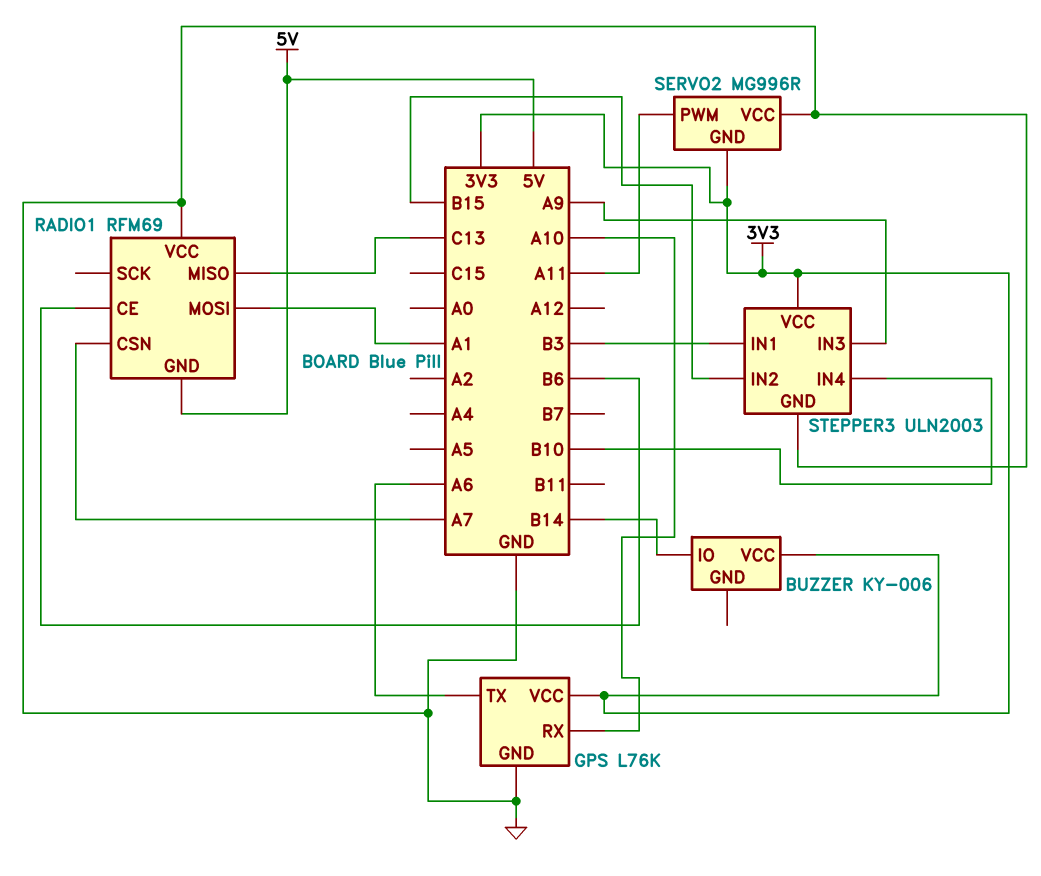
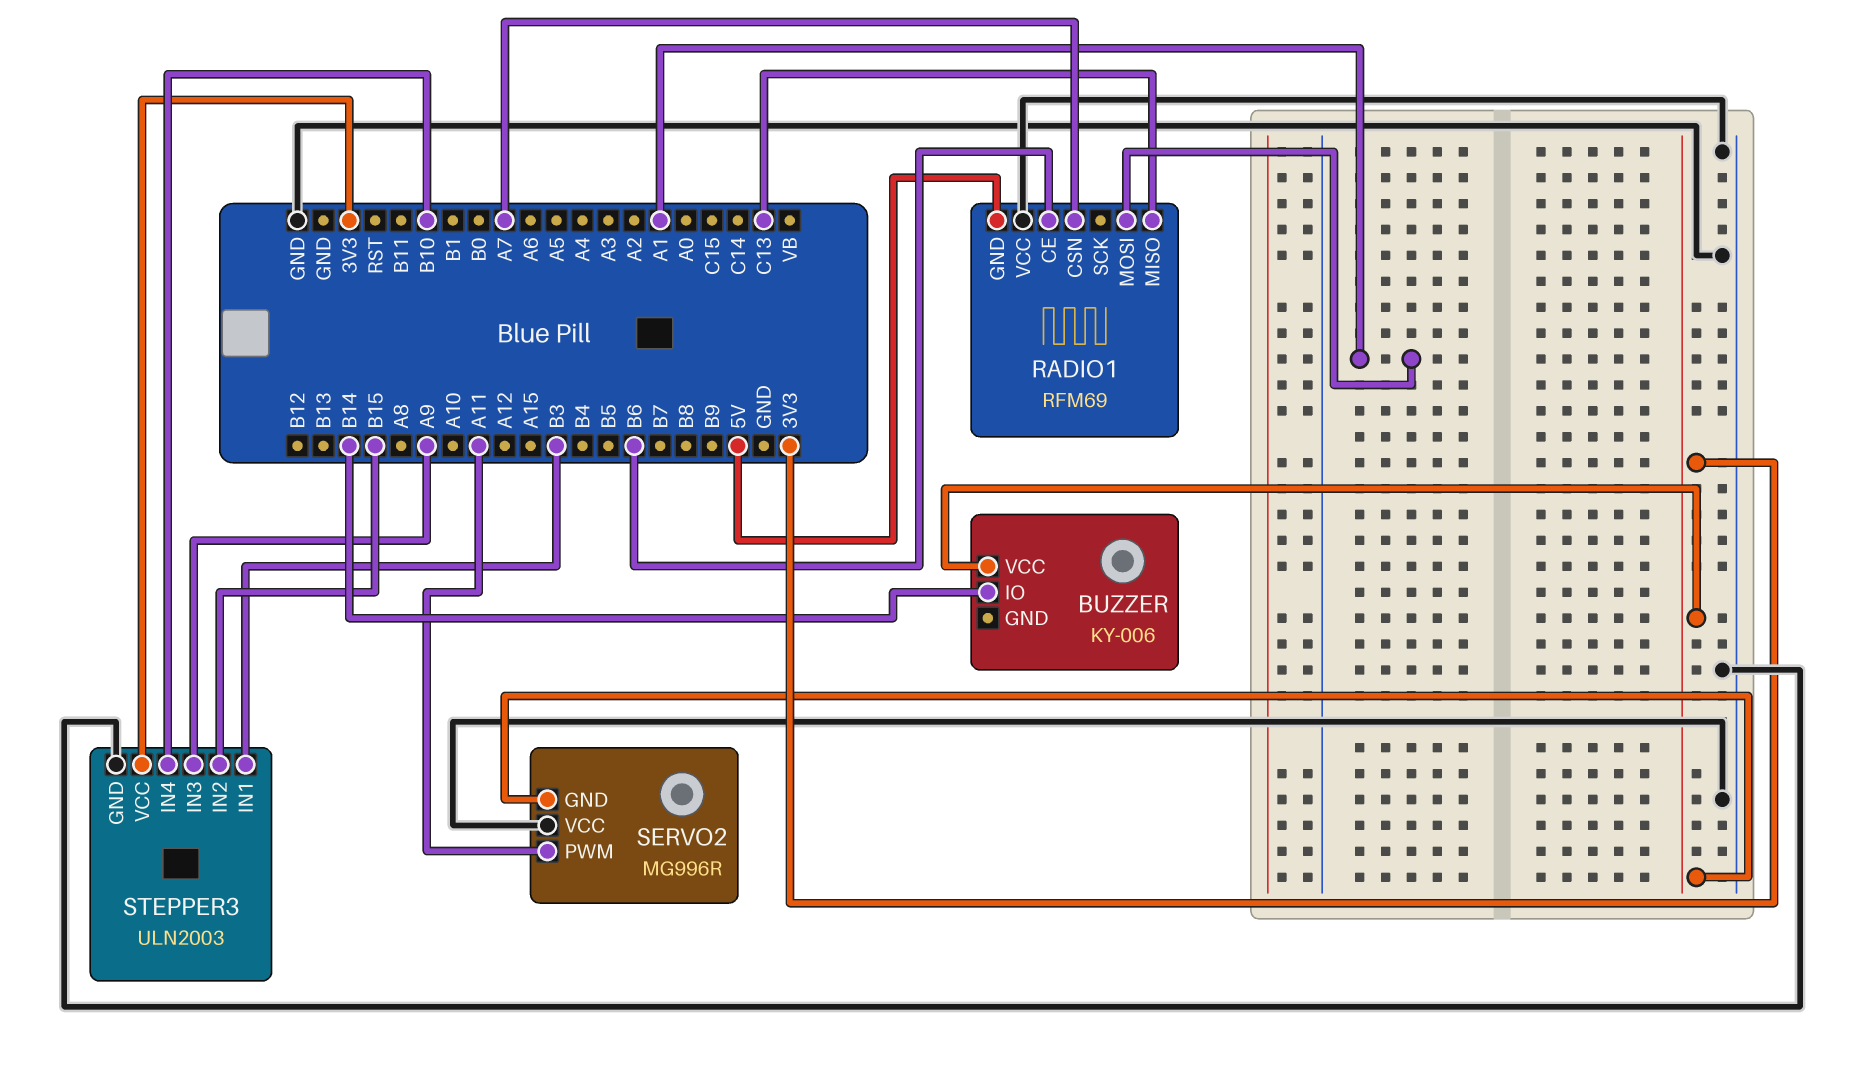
GPS: L76K -> none
GPS pin GND: GND -> none
GPS pin RX: A10 -> none
GPS pin TX: A6 -> none
GPS pin VCC: 3V3 -> none

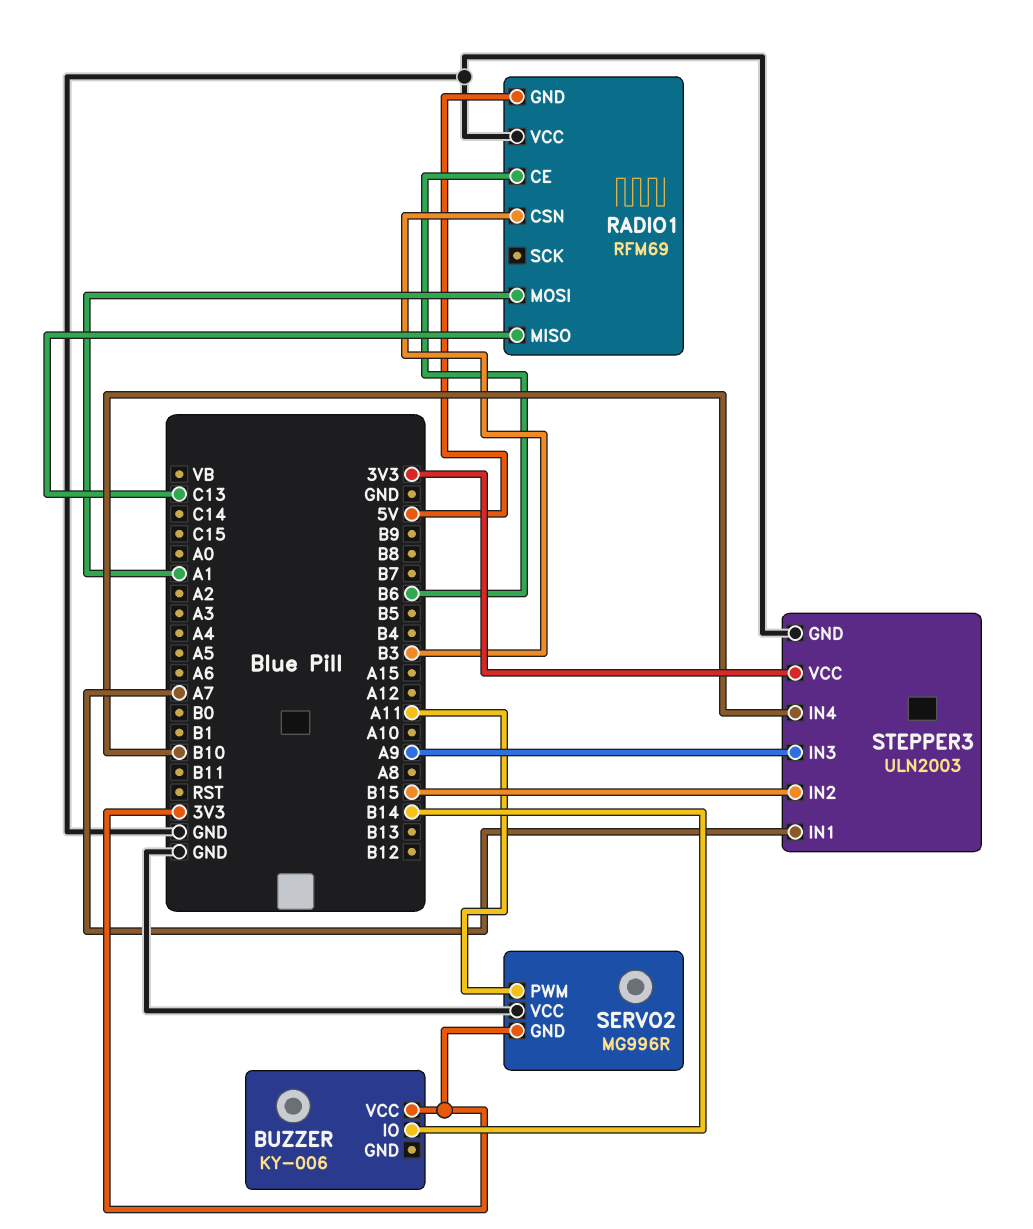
RADIO1 pin CSN: A7 -> B3
STEPPER3 pin IN1: B3 -> A7

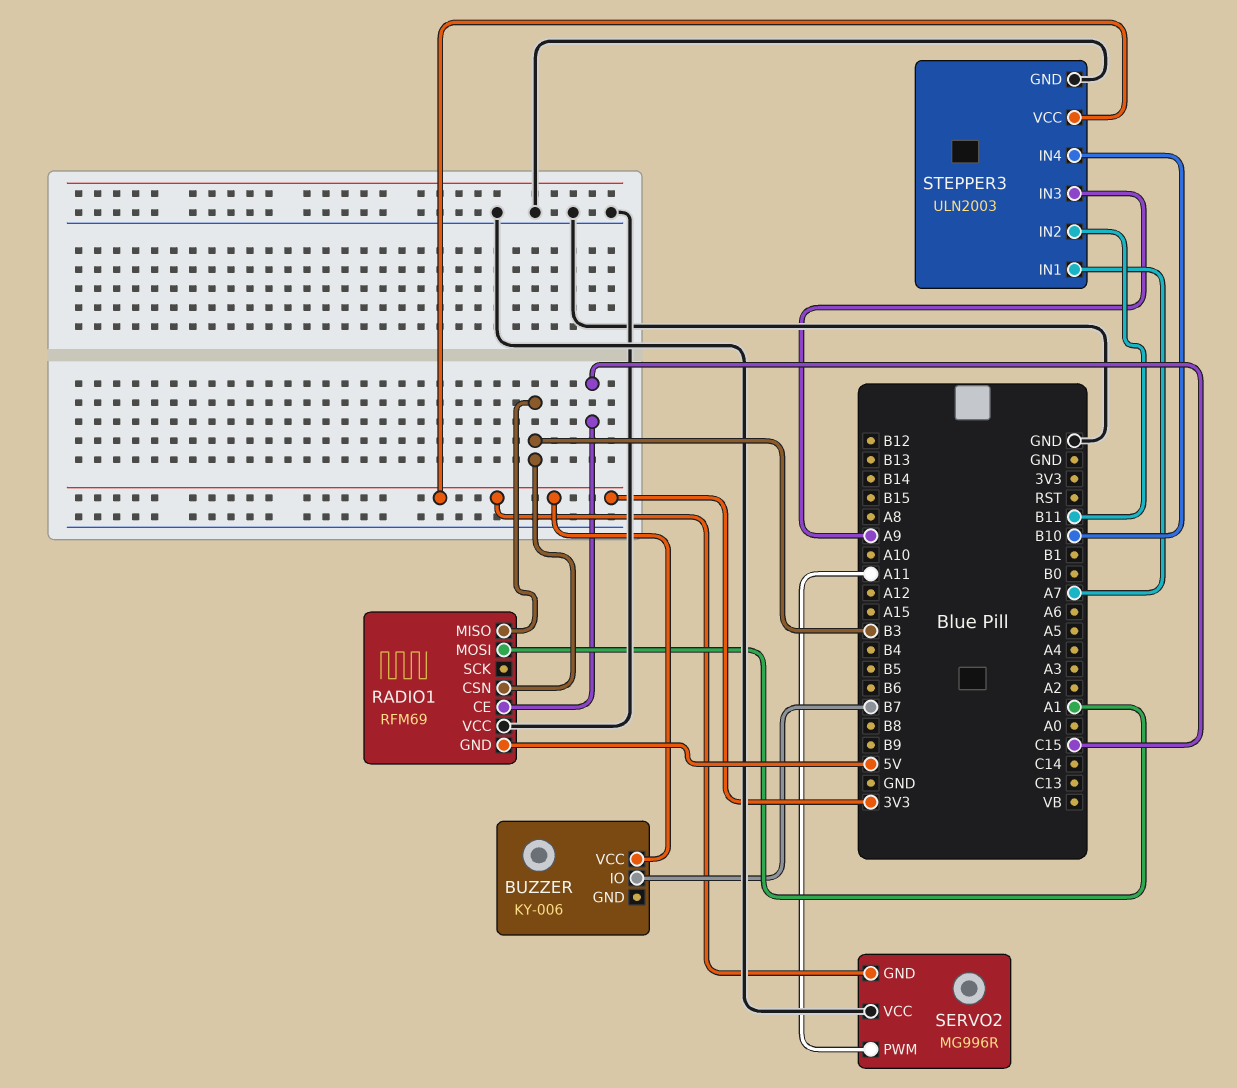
BUZZER pin IO: B14 -> B7
RADIO1 pin CE: B6 -> C15
RADIO1 pin MISO: C13 -> B3
STEPPER3 pin IN2: B15 -> B11

